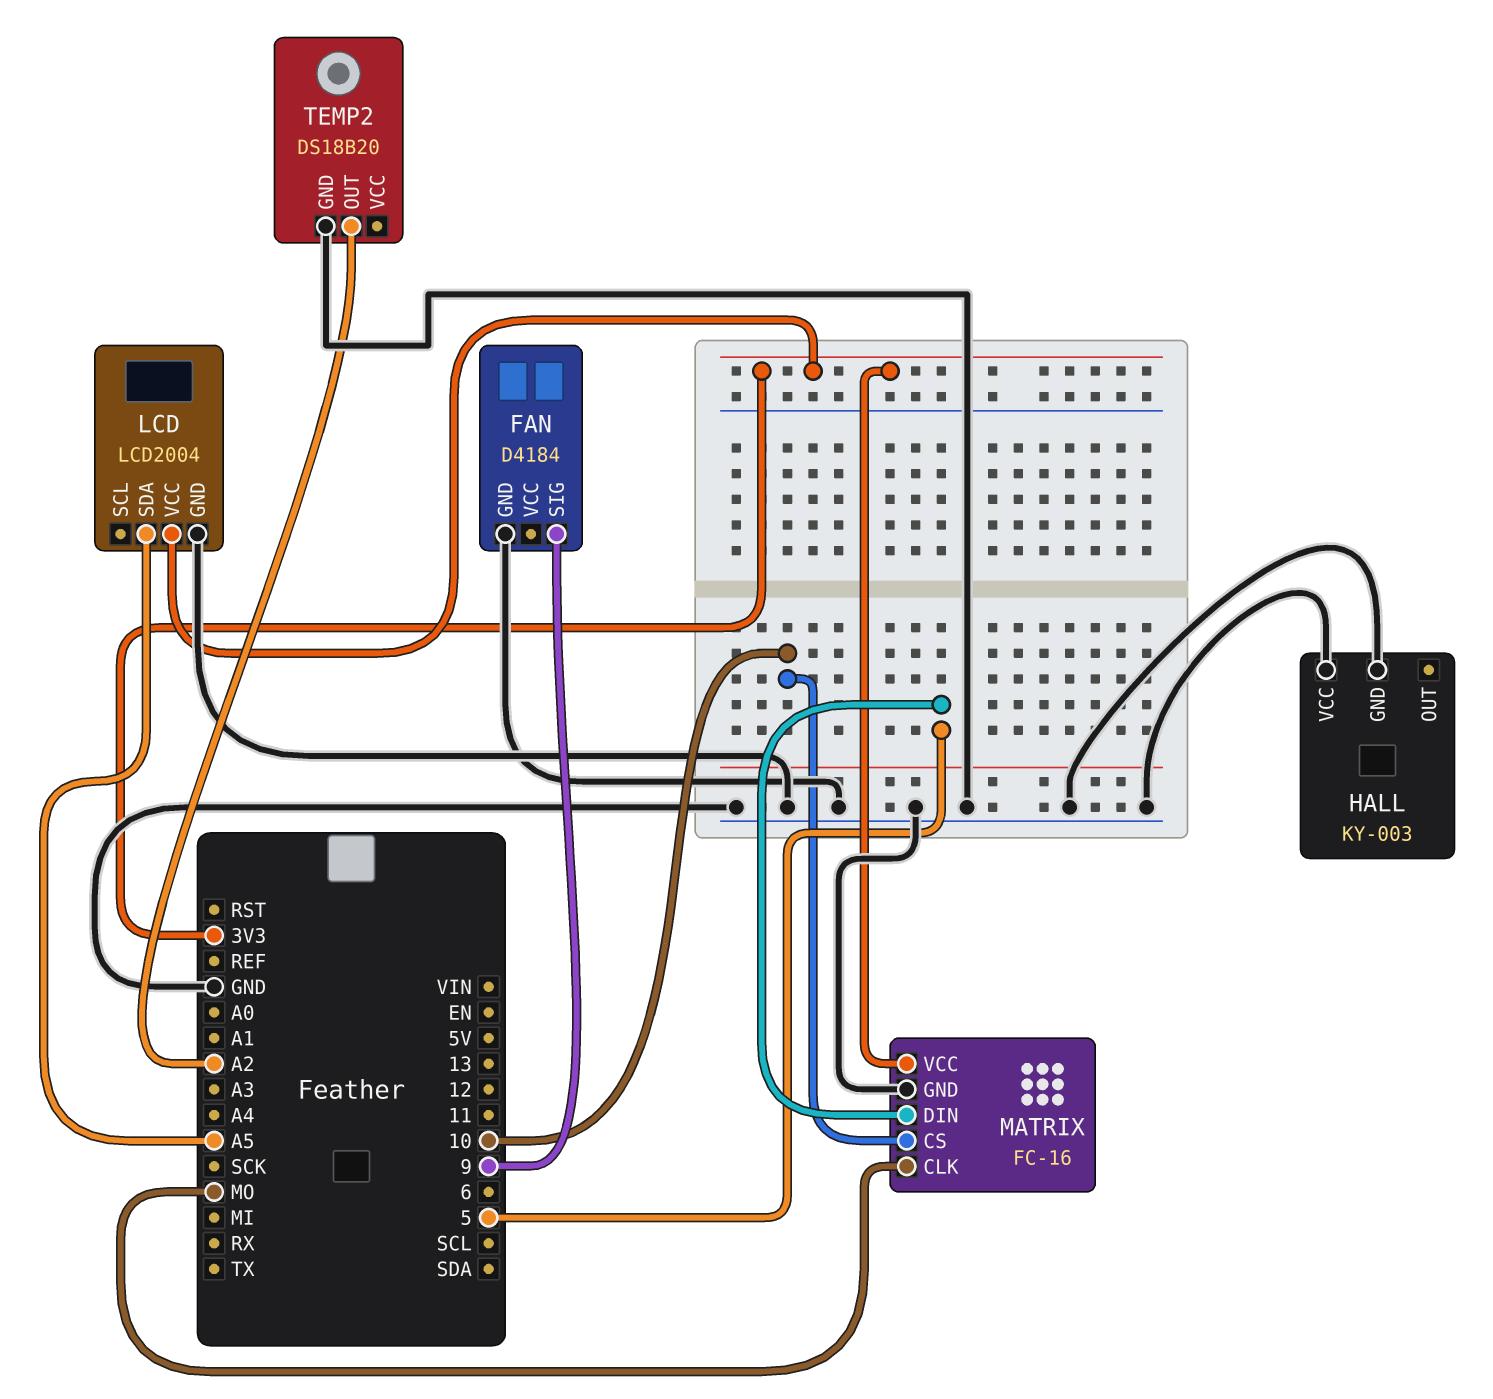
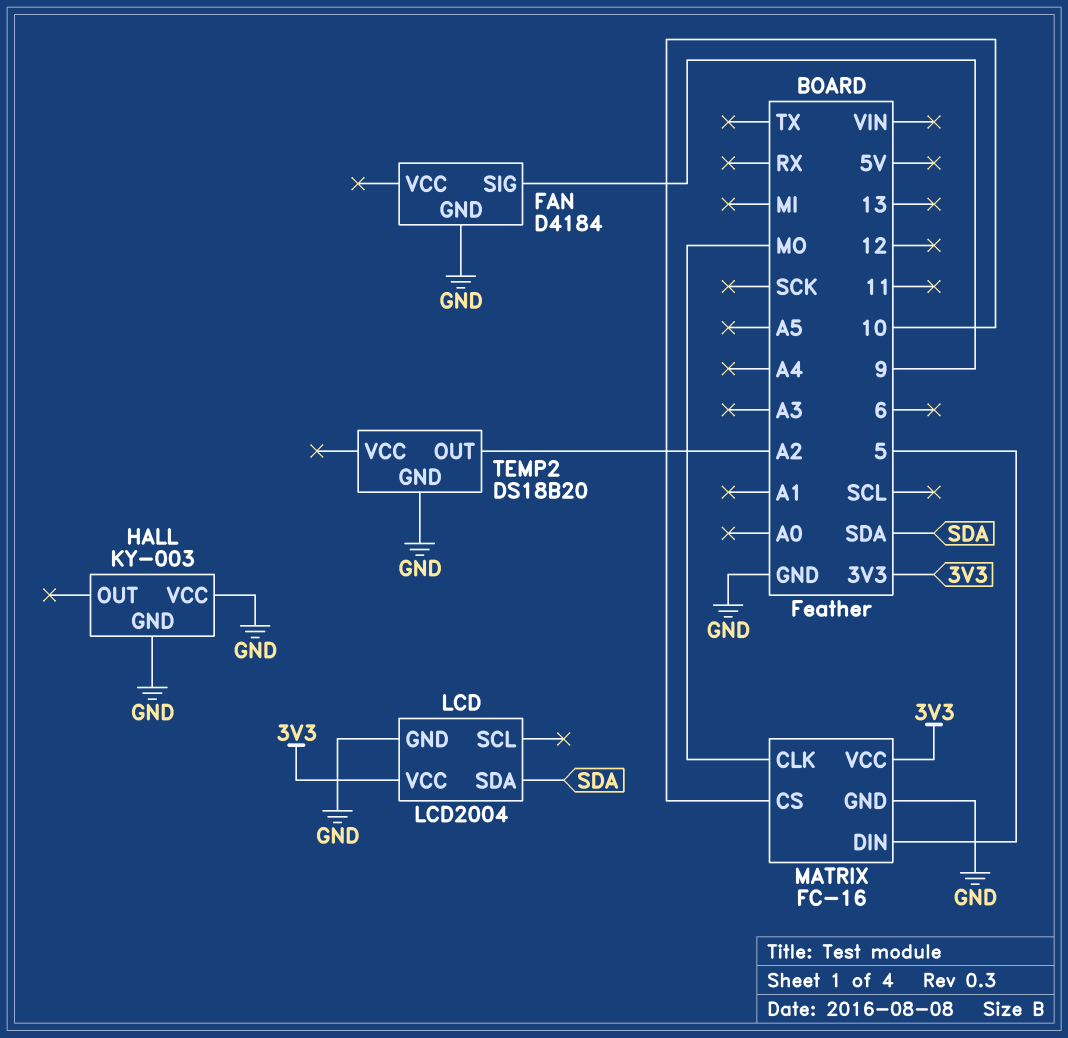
LCD pin SDA: A5 -> SDA

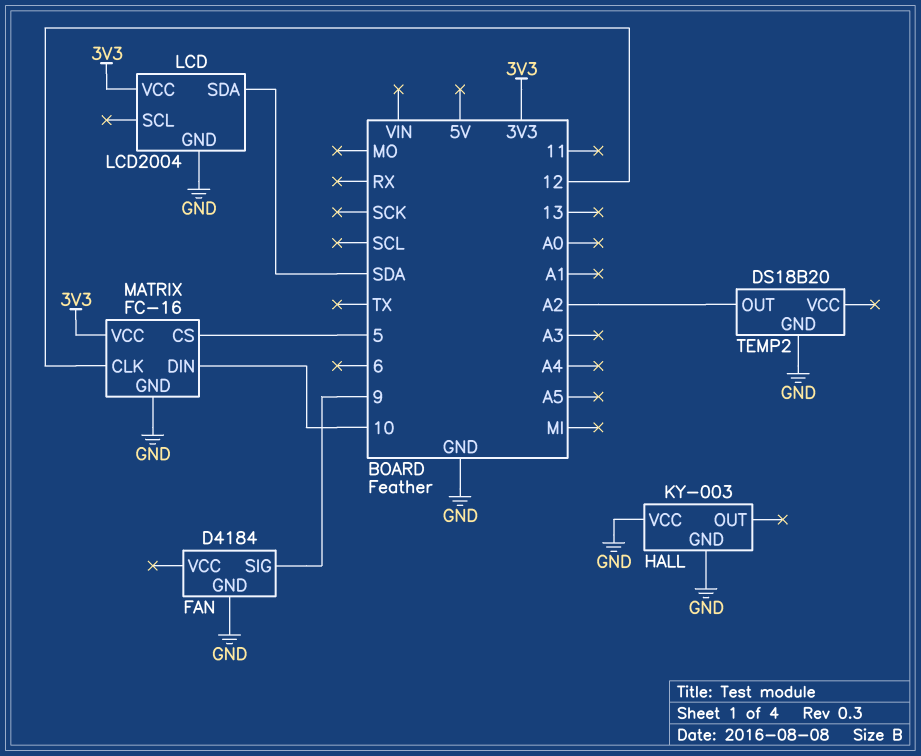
MATRIX pin CLK: MO -> 12
MATRIX pin CS: 10 -> 5
MATRIX pin DIN: 5 -> 10

